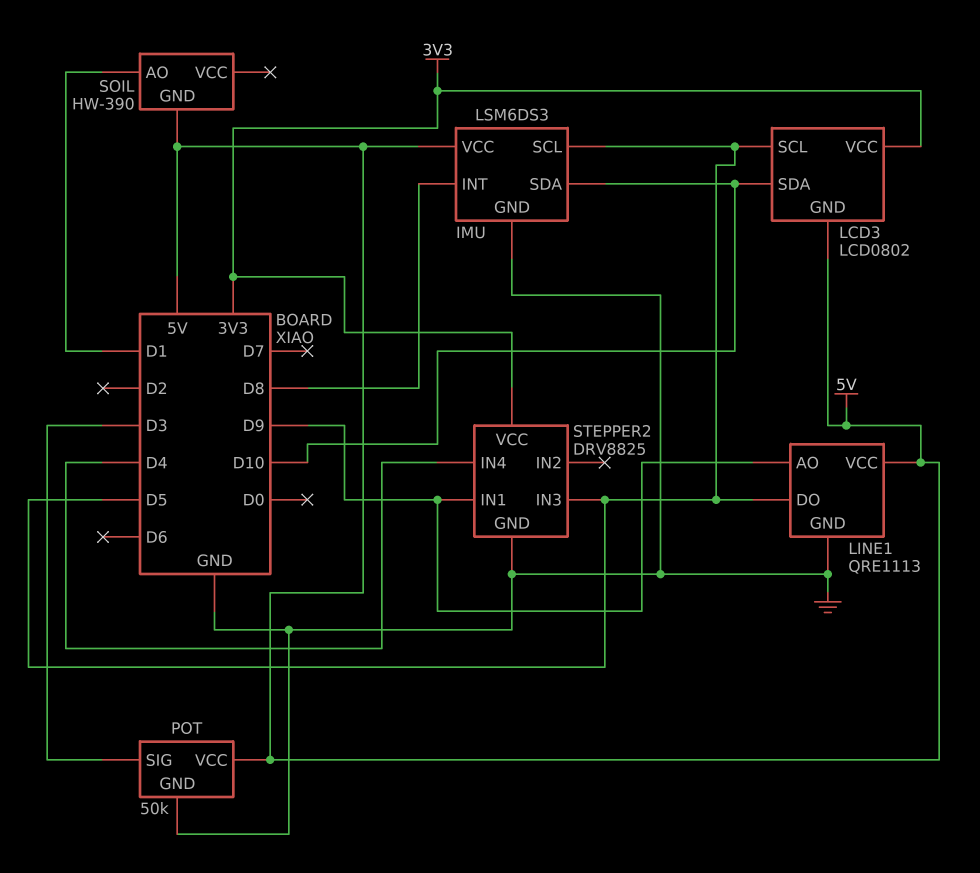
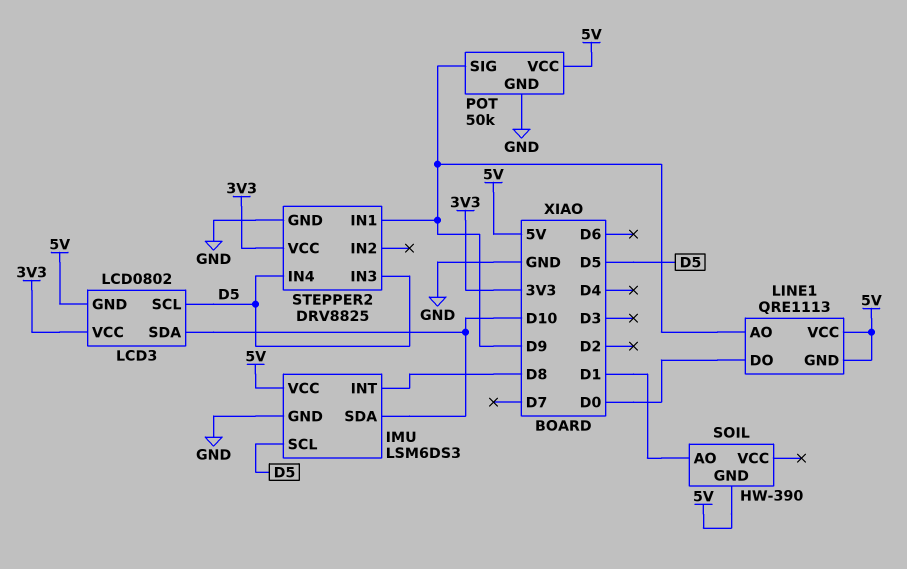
LINE1 pin DO: D5 -> D0
LINE1 pin GND: GND -> 5V
POT pin SIG: D3 -> D9
STEPPER2 pin IN4: D4 -> D5

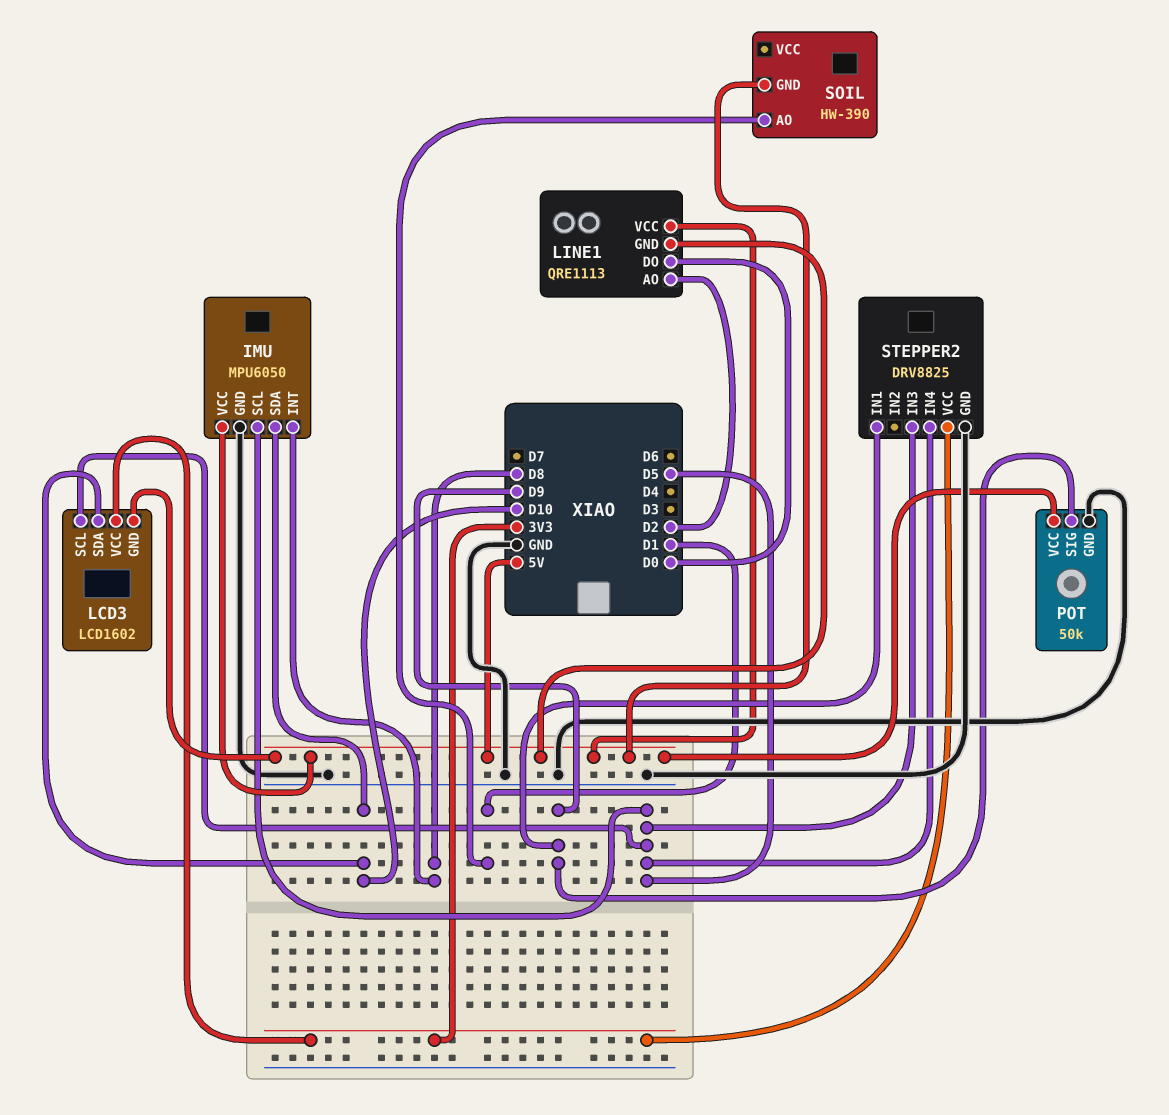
IMU: LSM6DS3 -> MPU6050
LCD3: LCD0802 -> LCD1602
LINE1 pin AO: D9 -> D2

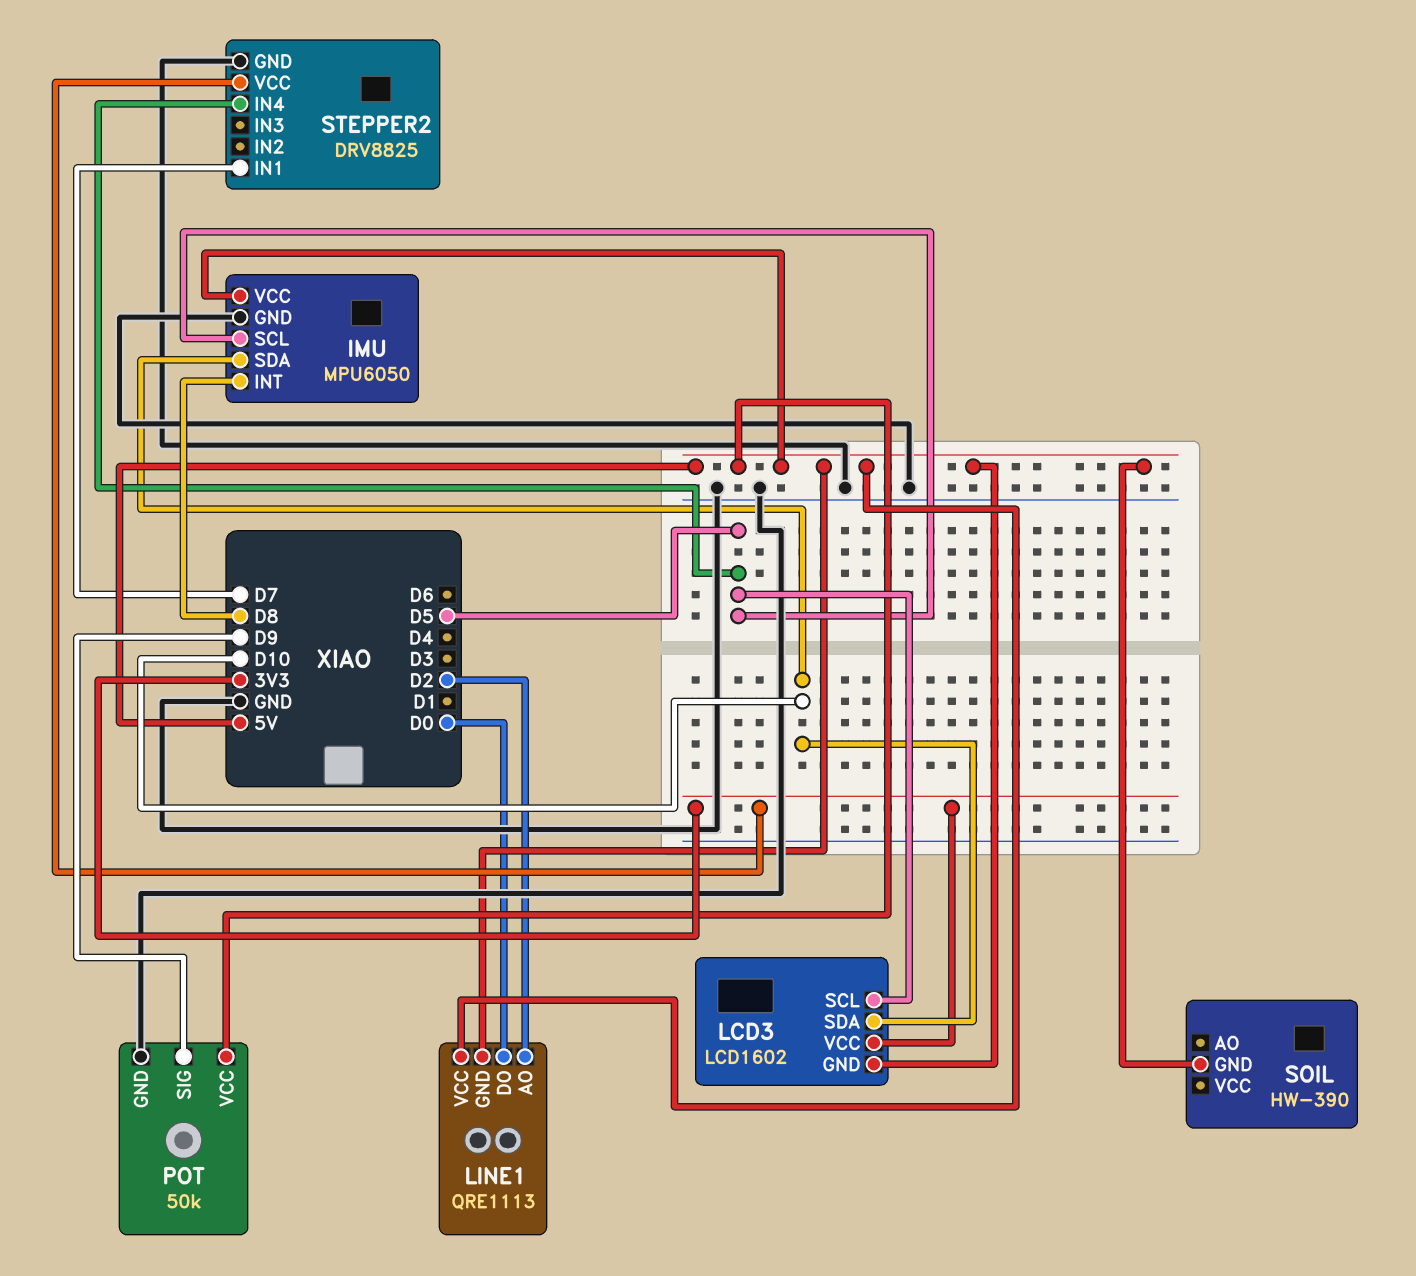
SOIL pin AO: D1 -> none
STEPPER2 pin IN1: D9 -> D7
STEPPER2 pin IN3: D5 -> none

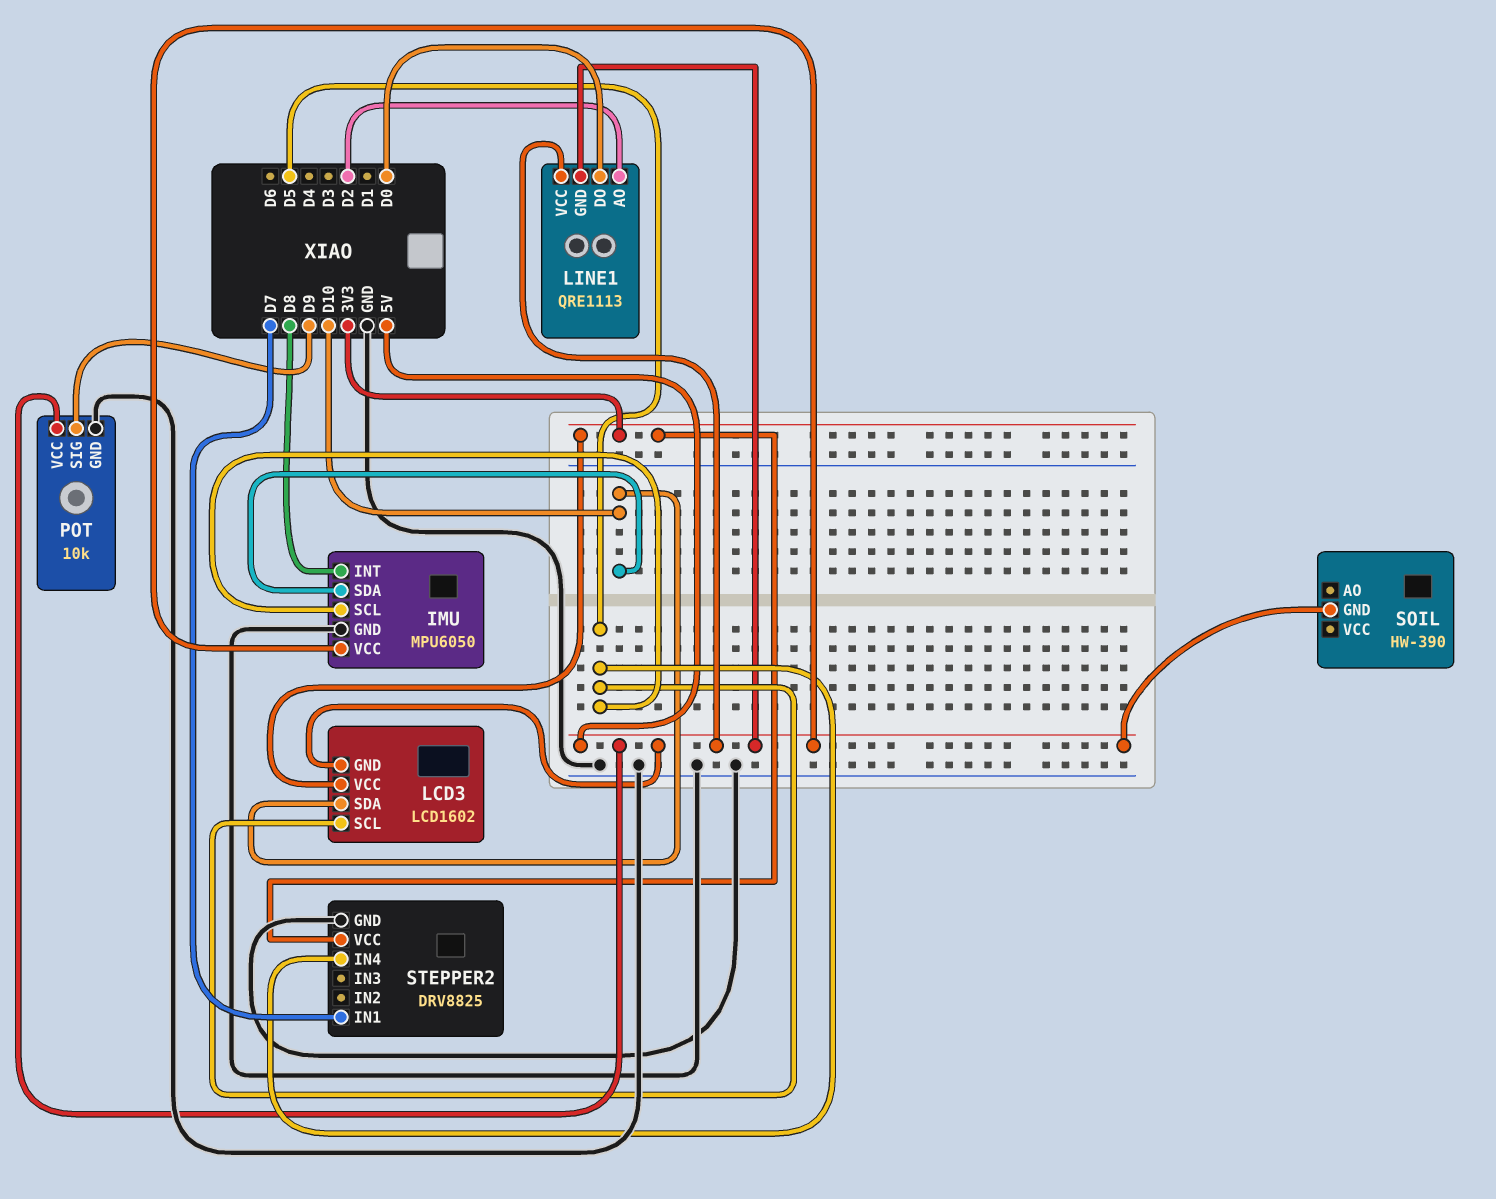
POT: 50k -> 10k

